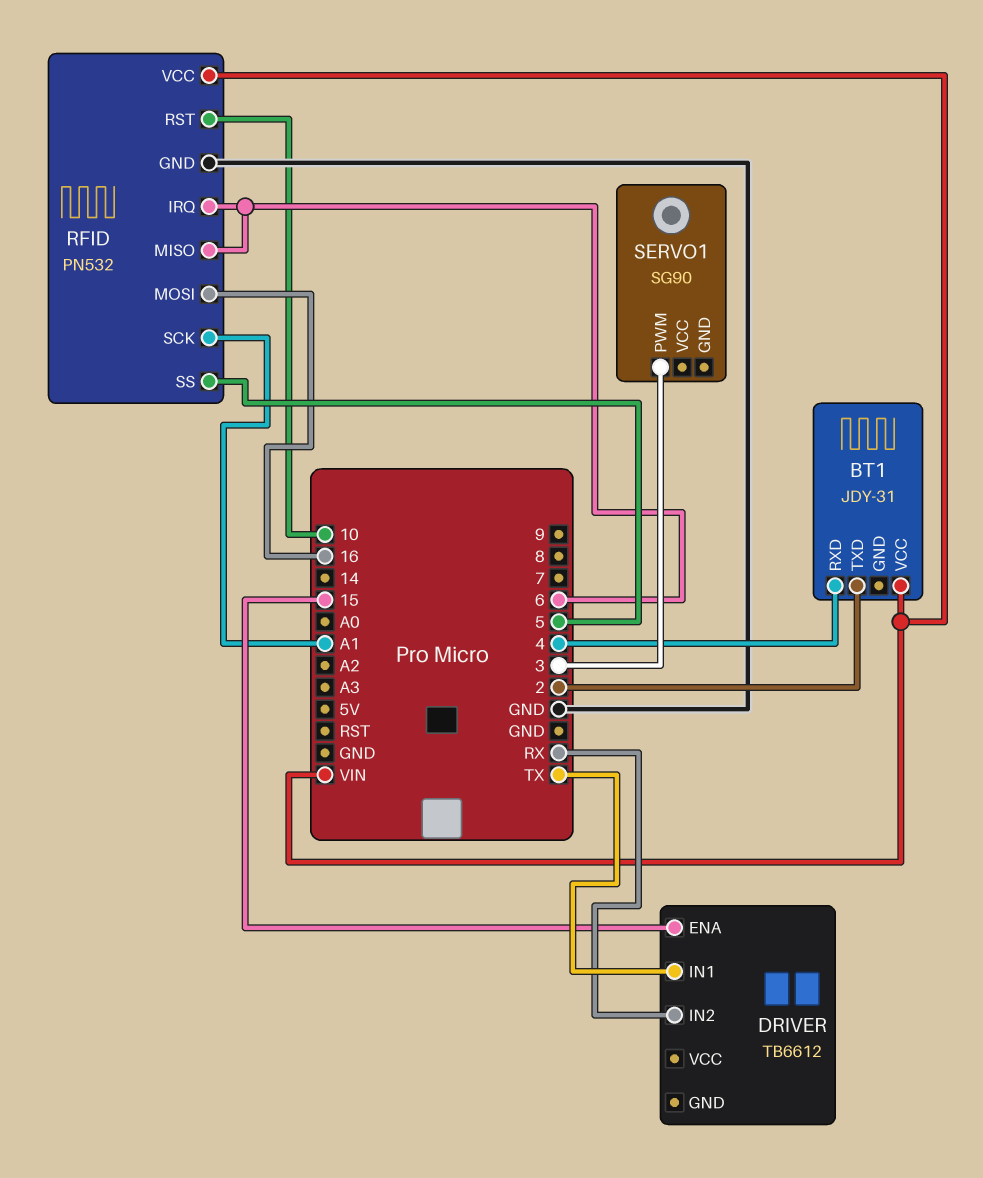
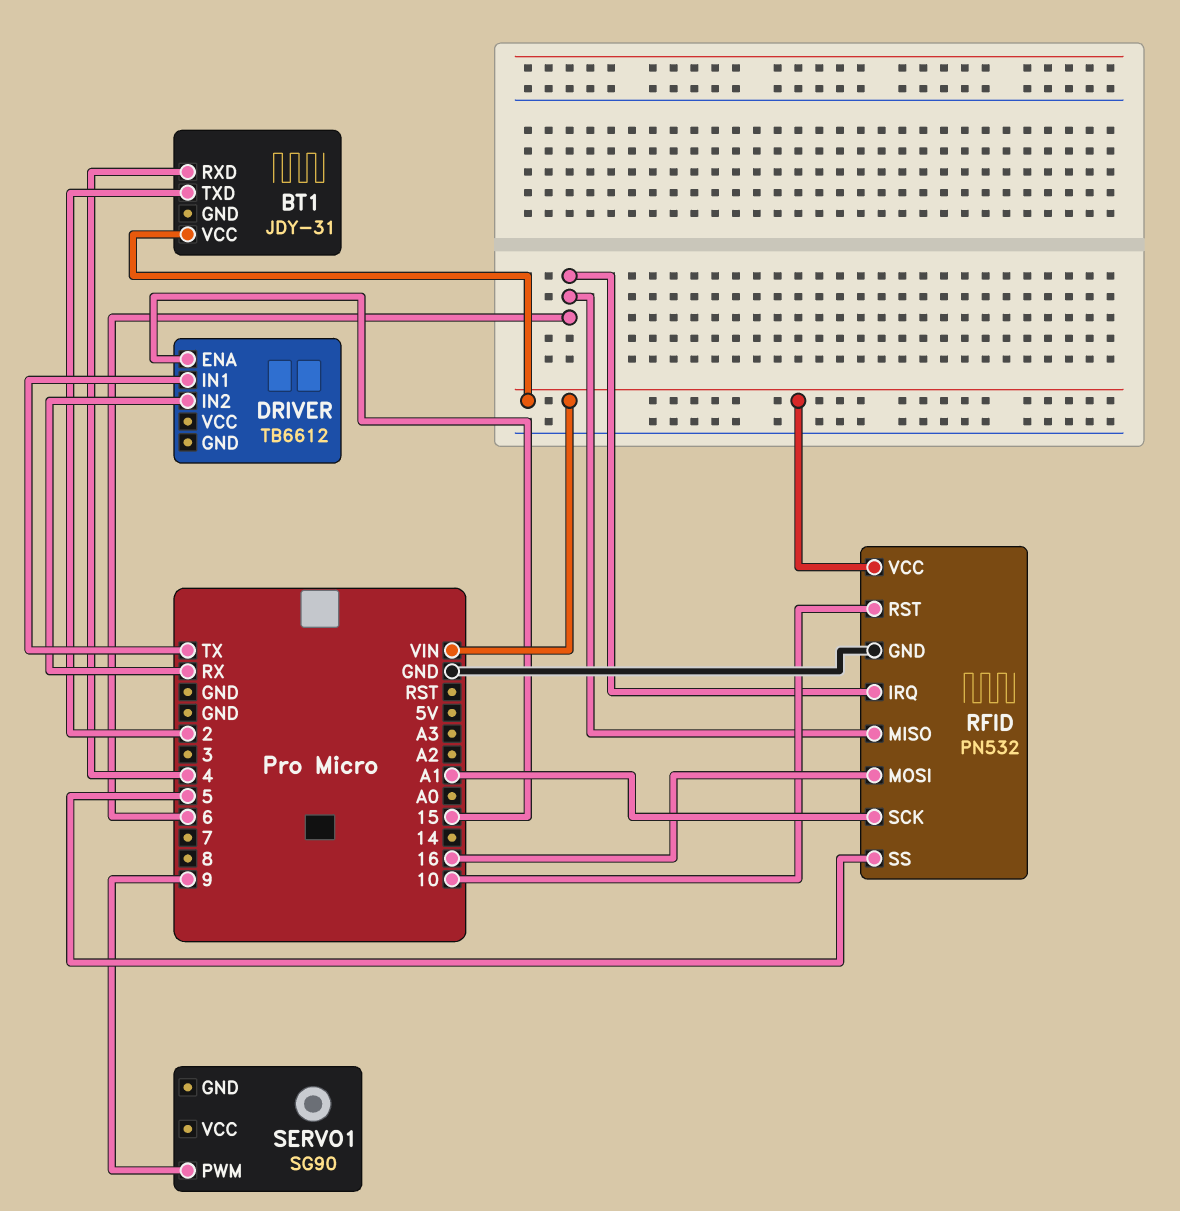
SERVO1 pin PWM: 3 -> 9

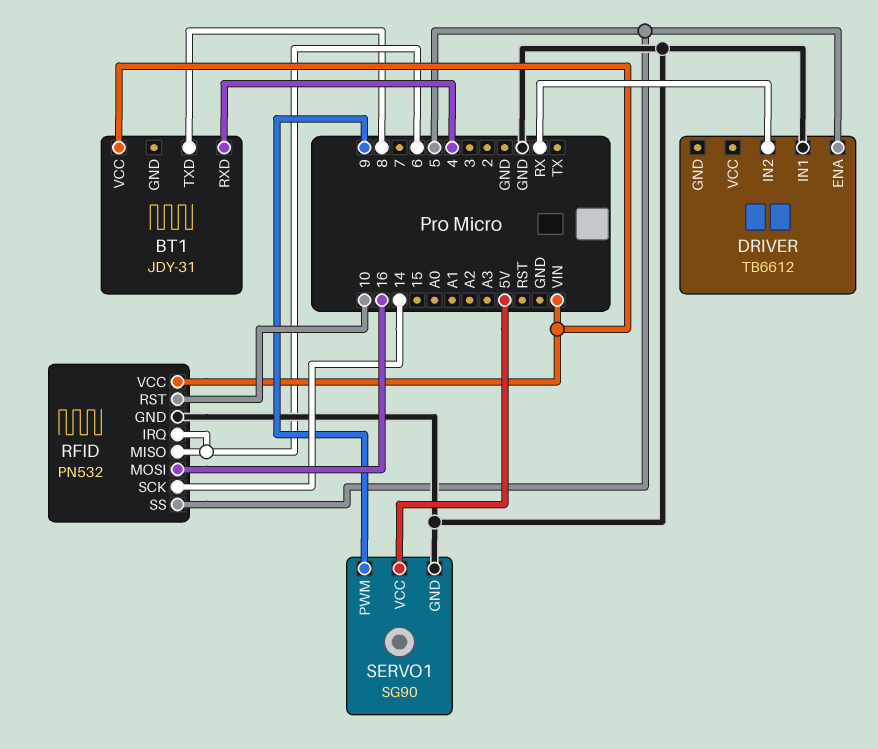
BT1 pin TXD: 2 -> 8
DRIVER pin ENA: 15 -> 5
DRIVER pin IN1: TX -> GND
RFID pin SCK: A1 -> 14
SERVO1 pin GND: none -> GND
SERVO1 pin VCC: none -> 5V

